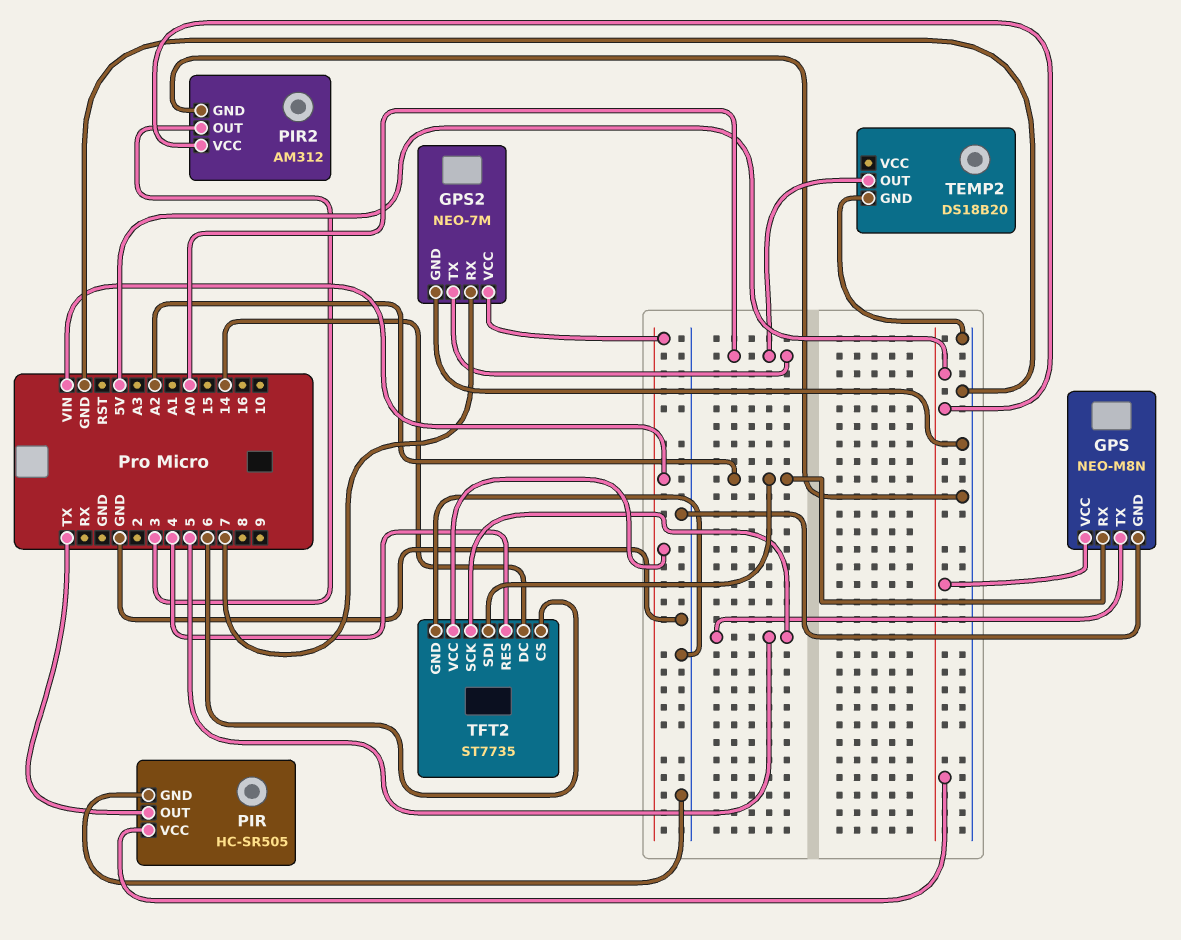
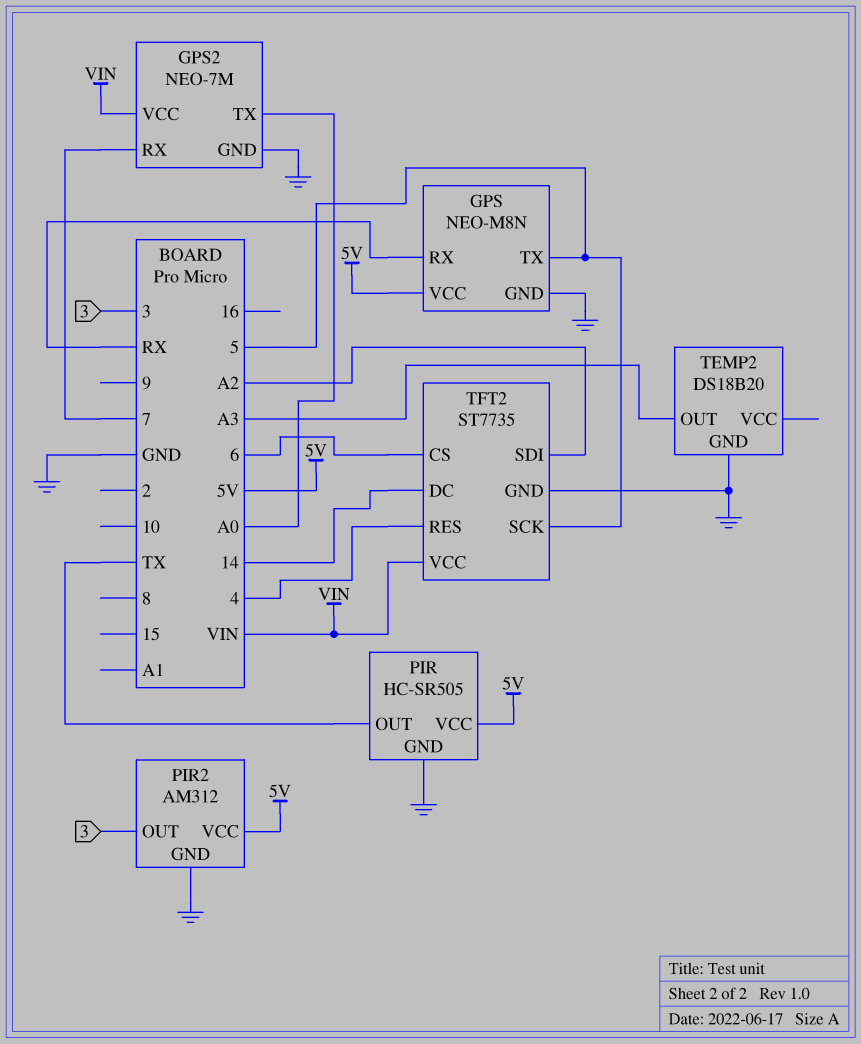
GPS pin RX: A2 -> RX
TEMP2 pin OUT: A0 -> A3

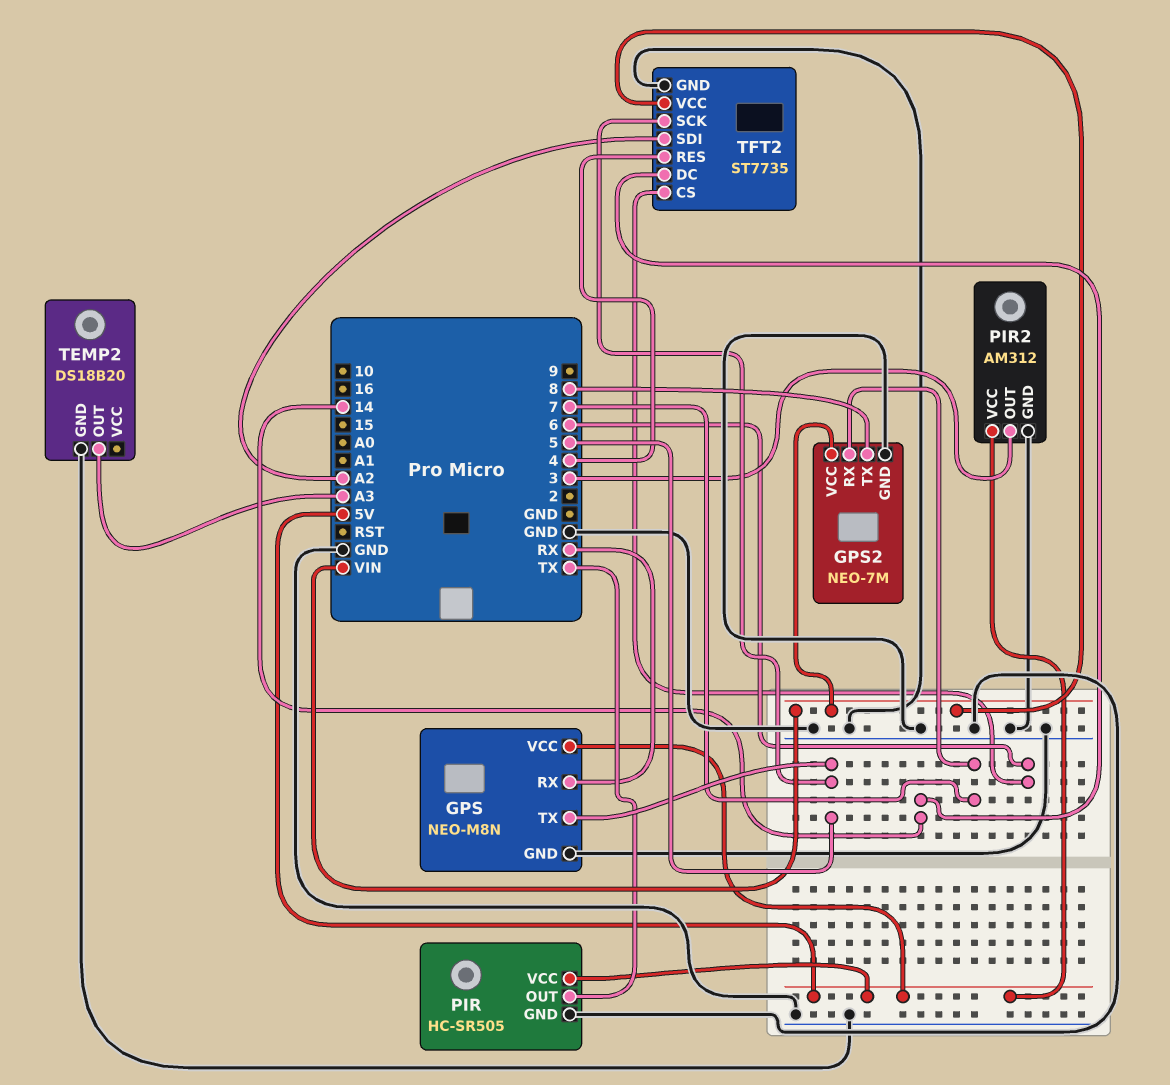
GPS2 pin TX: A0 -> 8

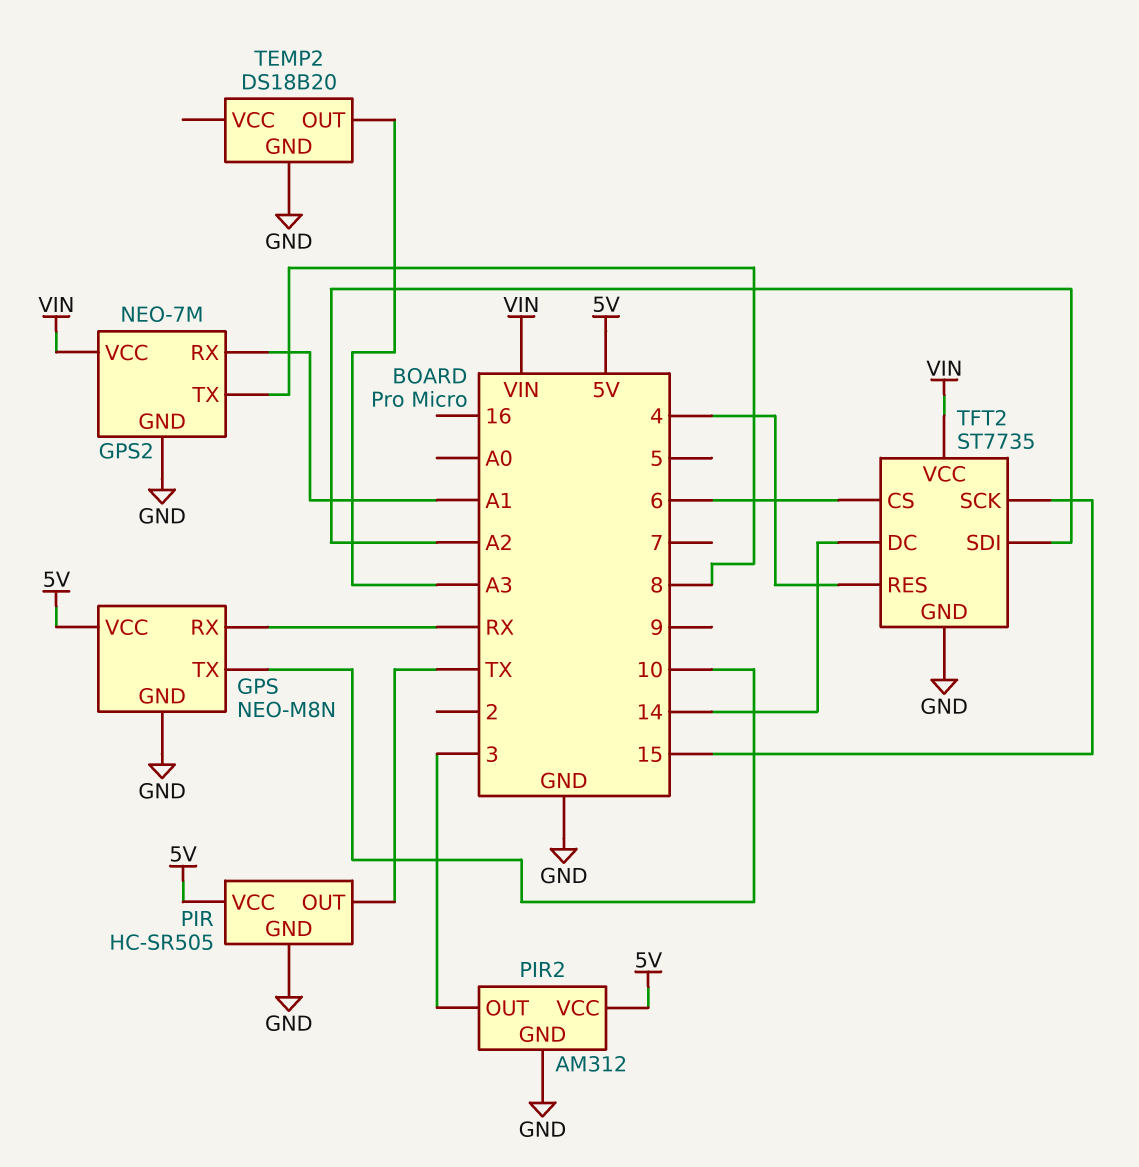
GPS pin TX: 5 -> 10
GPS2 pin RX: 7 -> A1
TFT2 pin SCK: 5 -> 15

